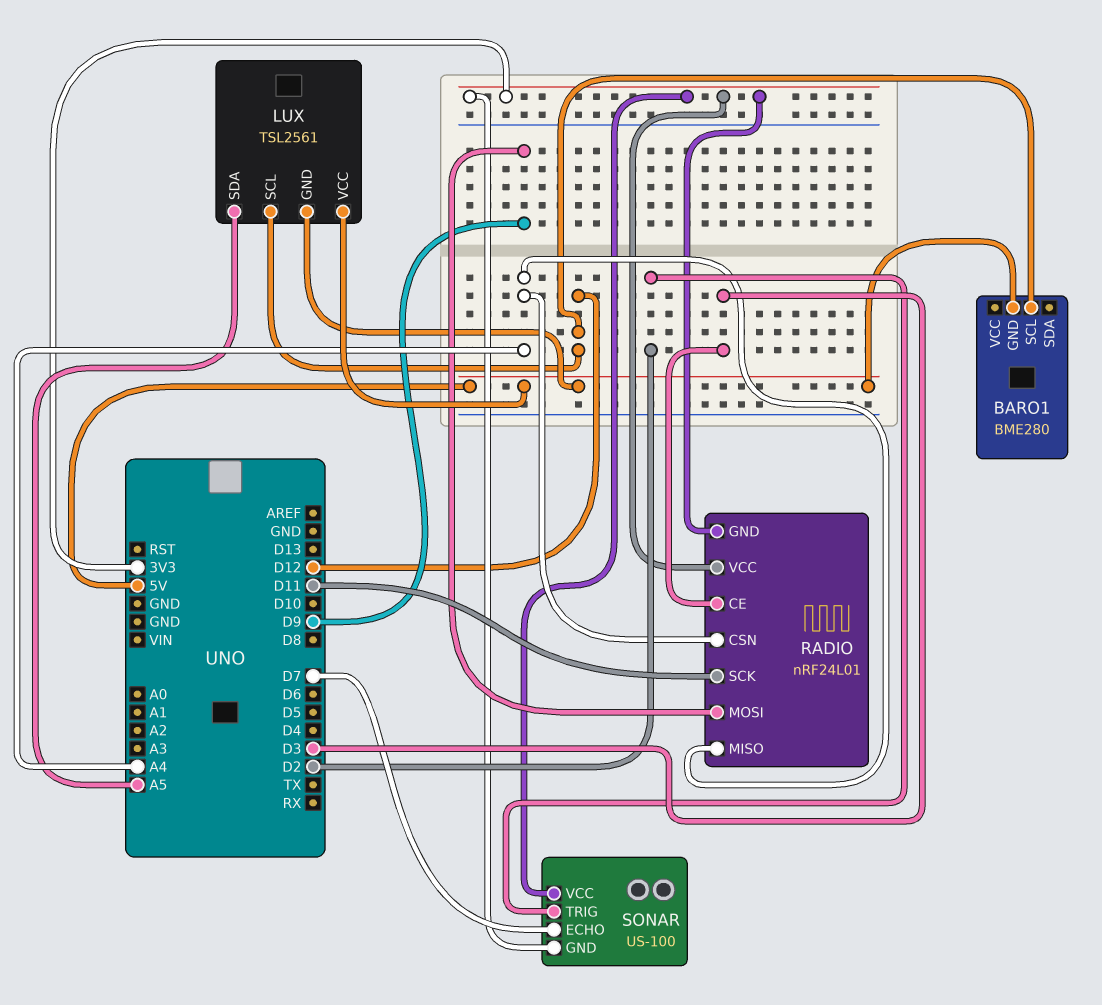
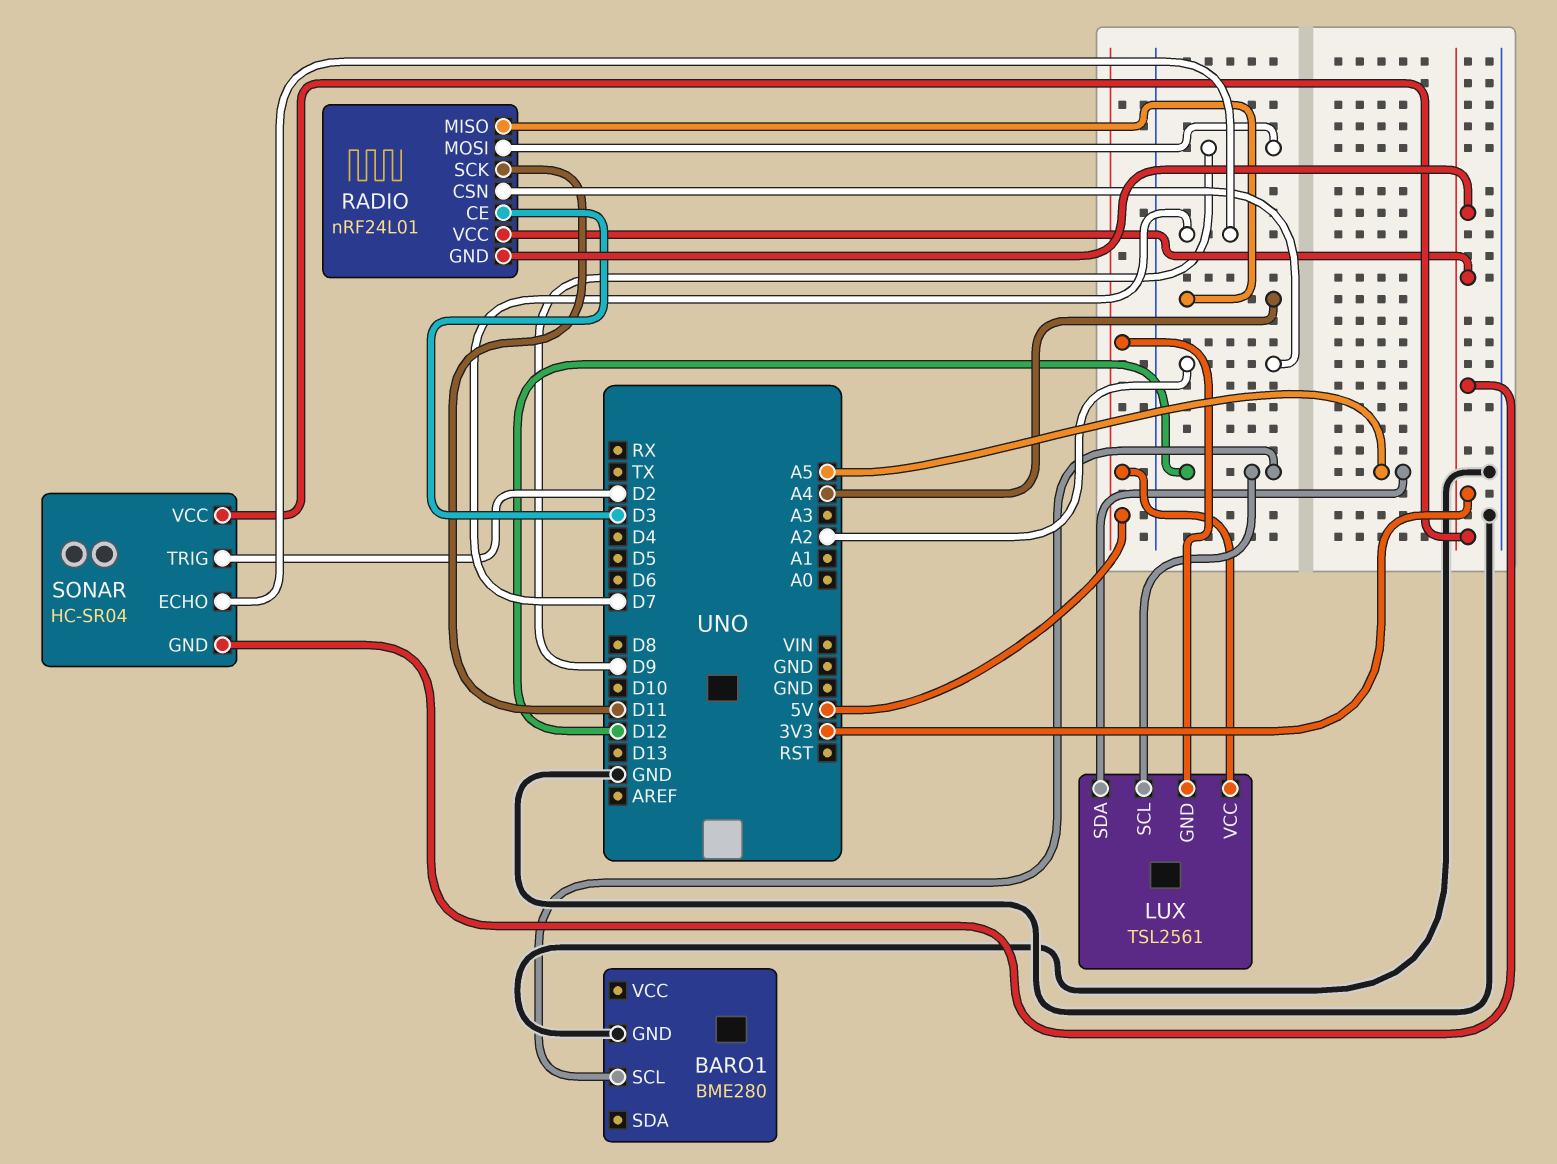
BARO1 pin GND: 5V -> GND
RADIO pin CSN: A4 -> A2
SONAR: US-100 -> HC-SR04

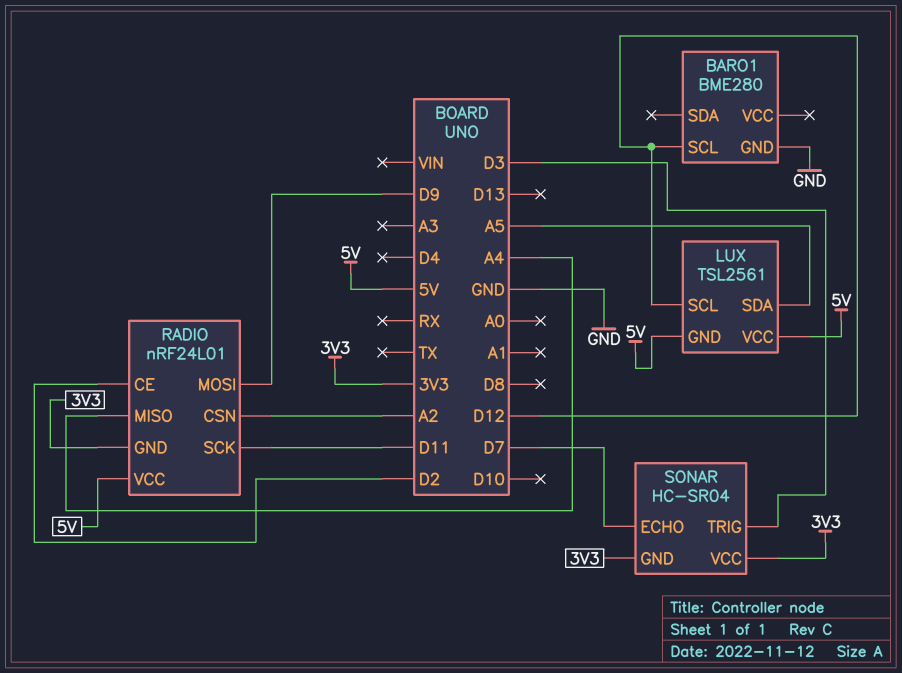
RADIO pin CE: D3 -> D2
RADIO pin VCC: 3V3 -> 5V
SONAR pin TRIG: D2 -> D3

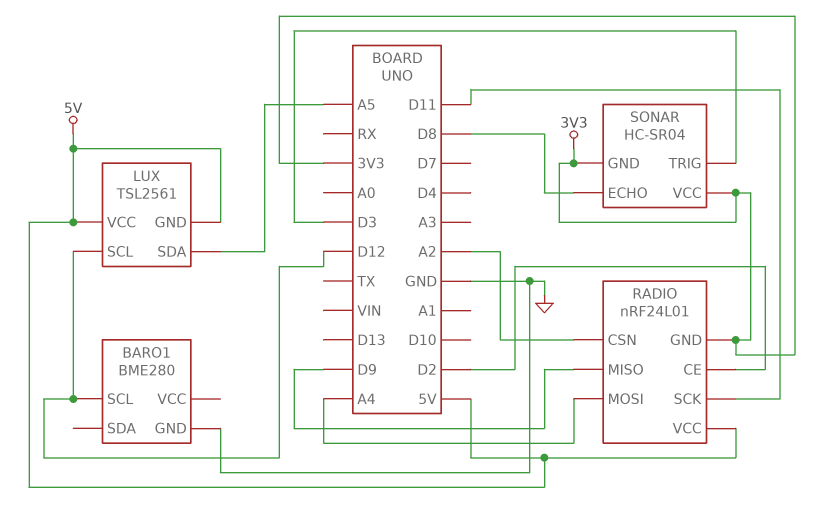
RADIO pin MISO: A4 -> D9
RADIO pin MOSI: D9 -> A4
SONAR pin ECHO: D7 -> D8

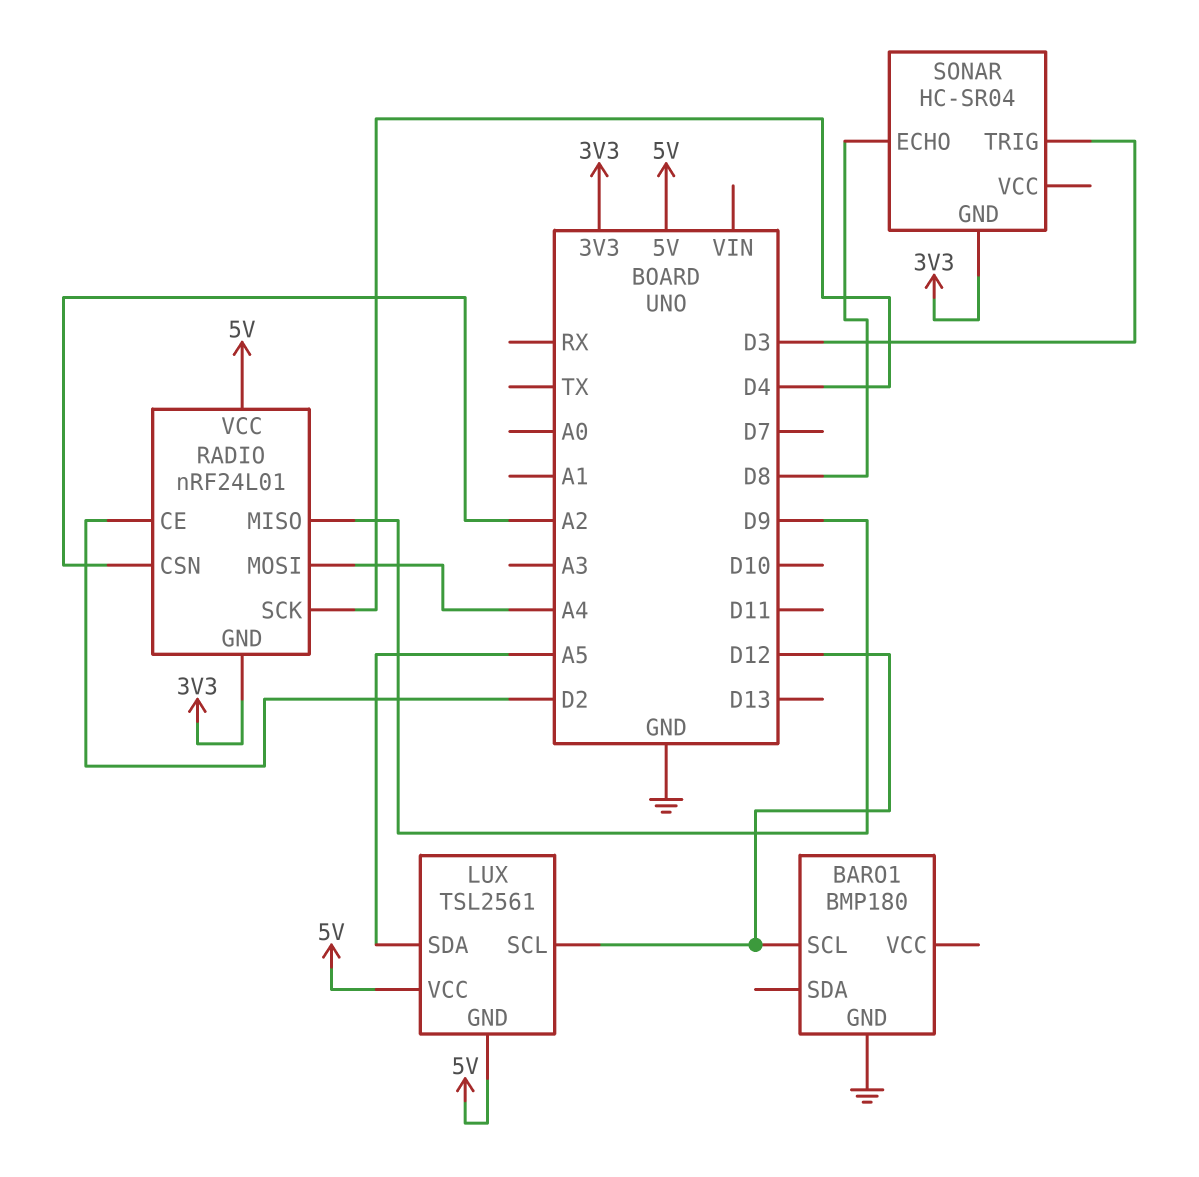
BARO1: BME280 -> BMP180
RADIO pin SCK: D11 -> D4
SONAR pin VCC: 3V3 -> none

